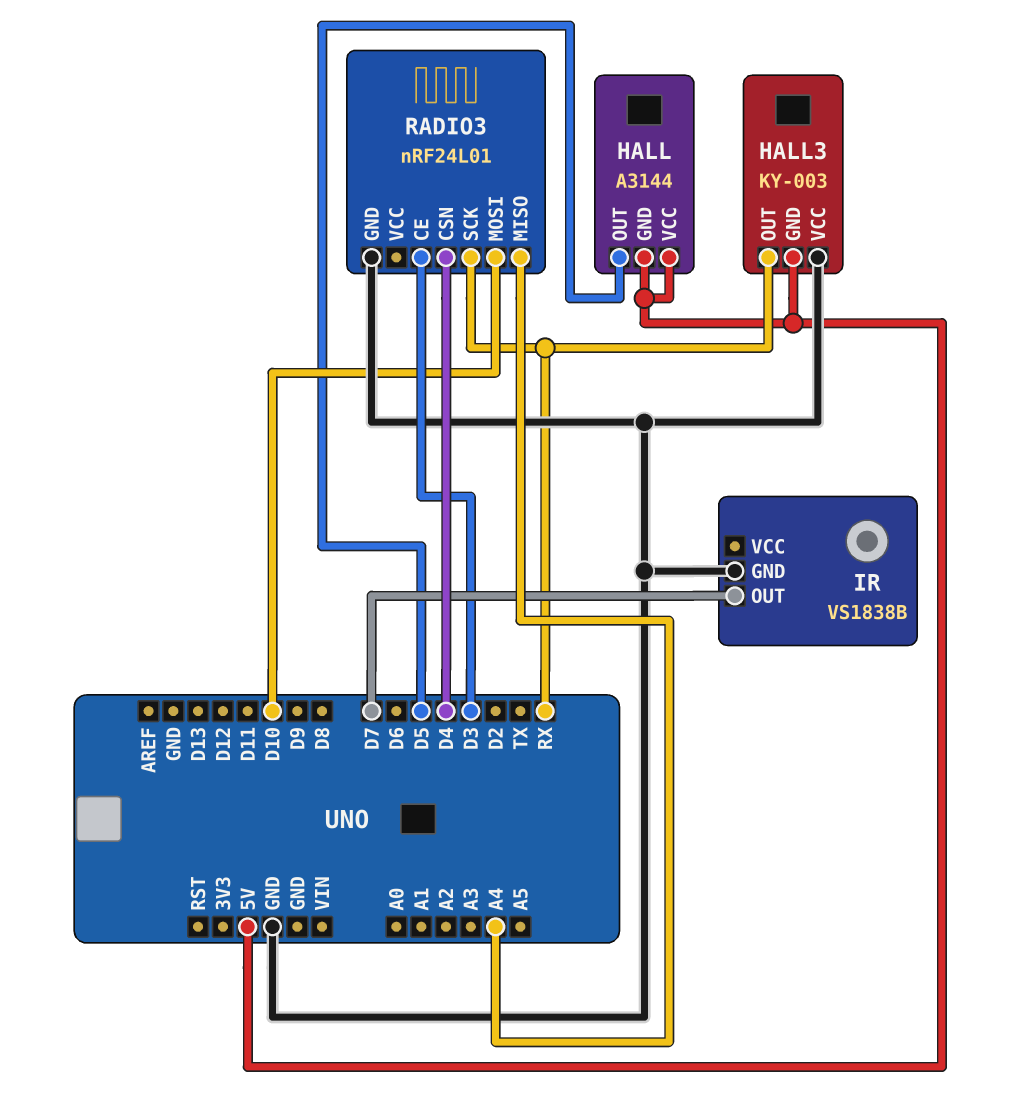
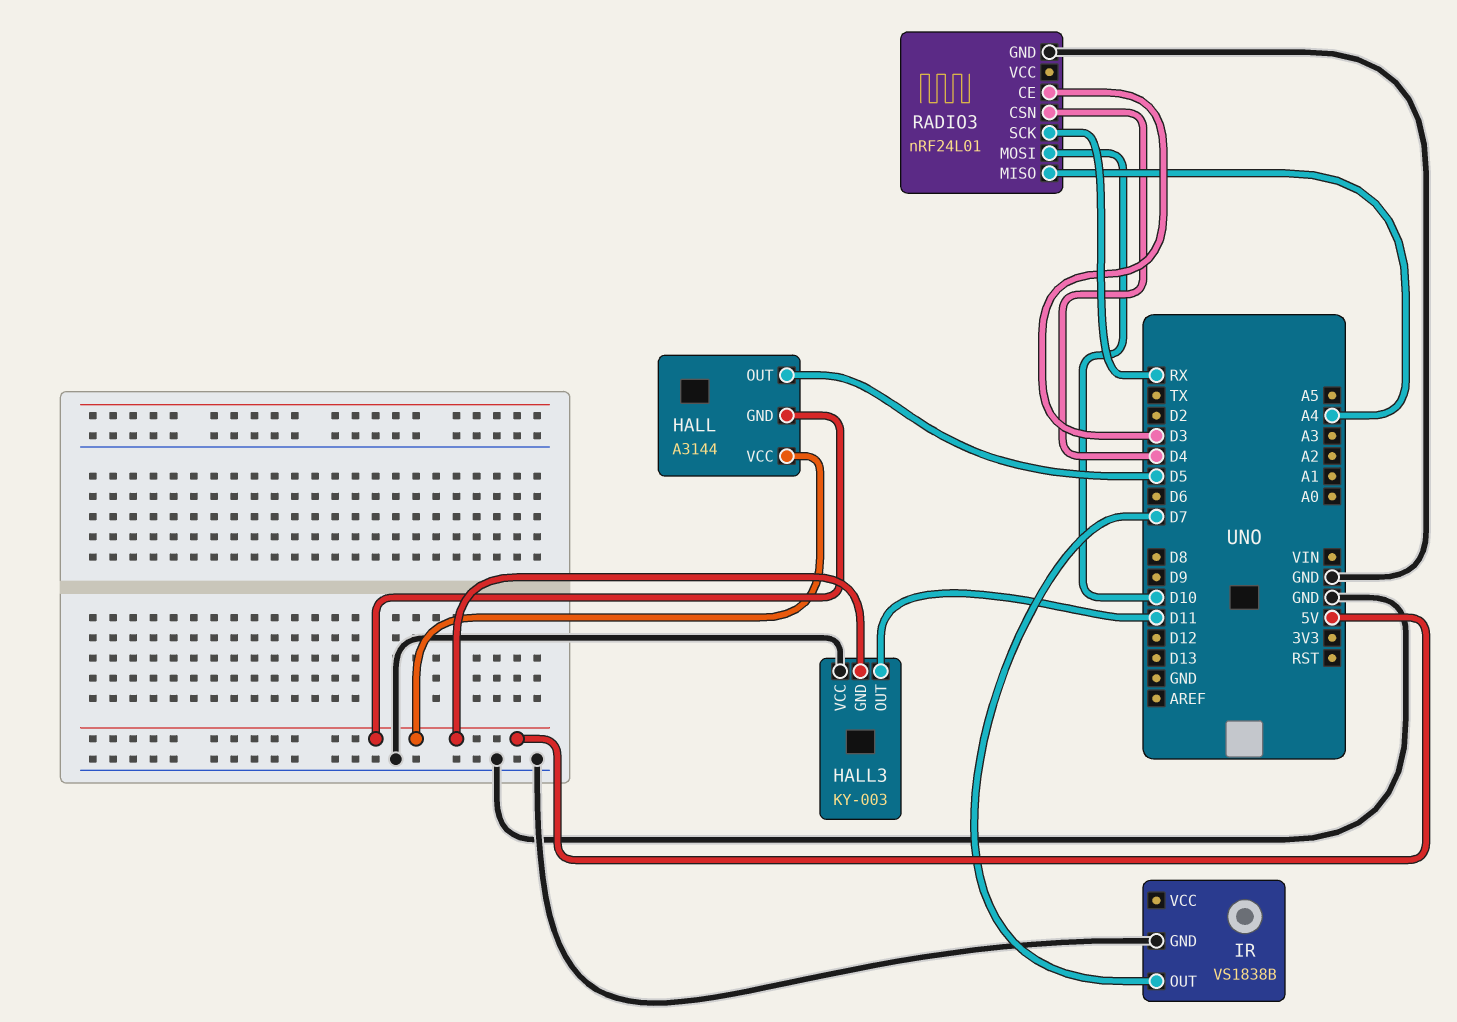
HALL3 pin OUT: RX -> D11

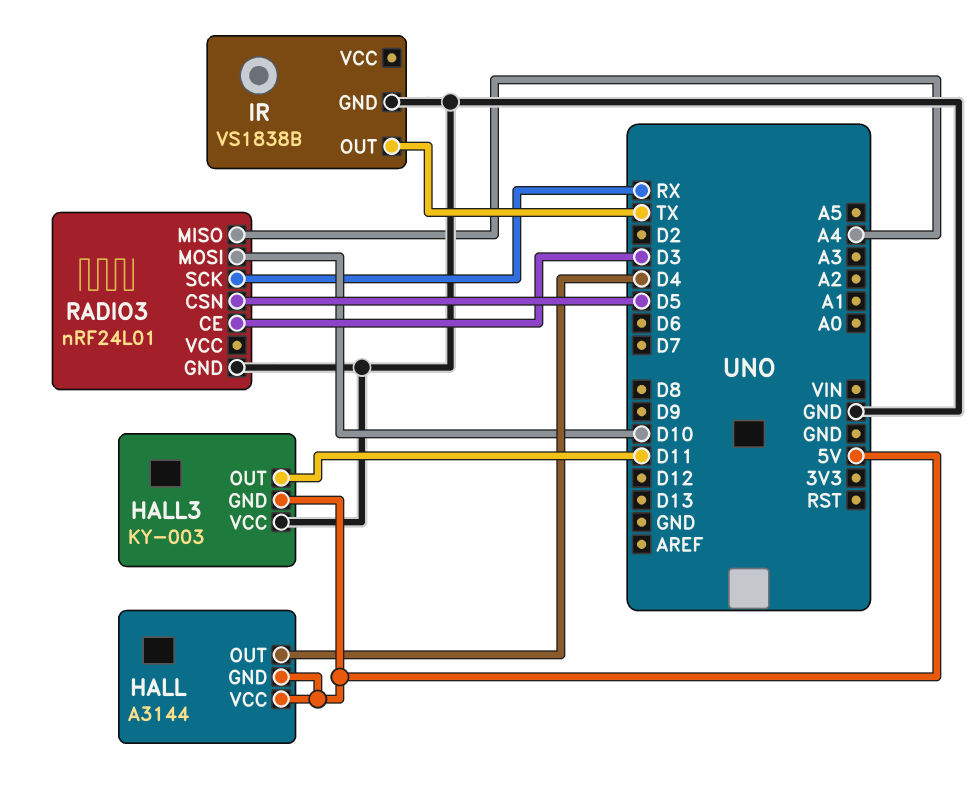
HALL pin OUT: D5 -> D4
IR pin OUT: D7 -> TX
RADIO3 pin CSN: D4 -> D5

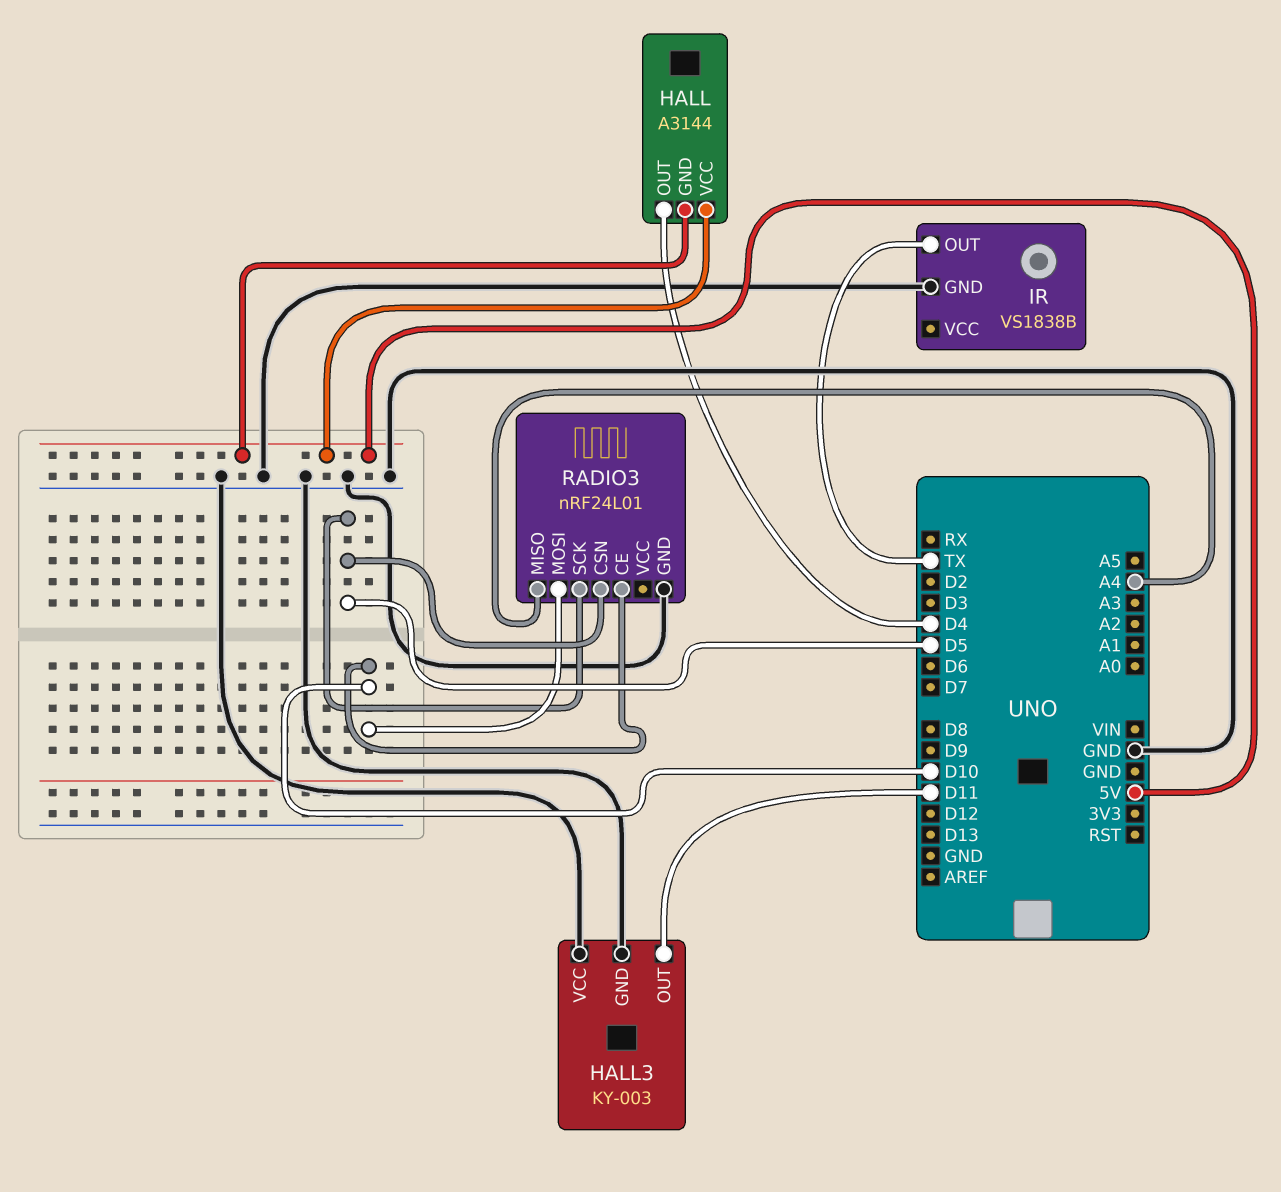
HALL3 pin GND: 5V -> GND
RADIO3 pin CE: D3 -> D10
RADIO3 pin SCK: RX -> D5

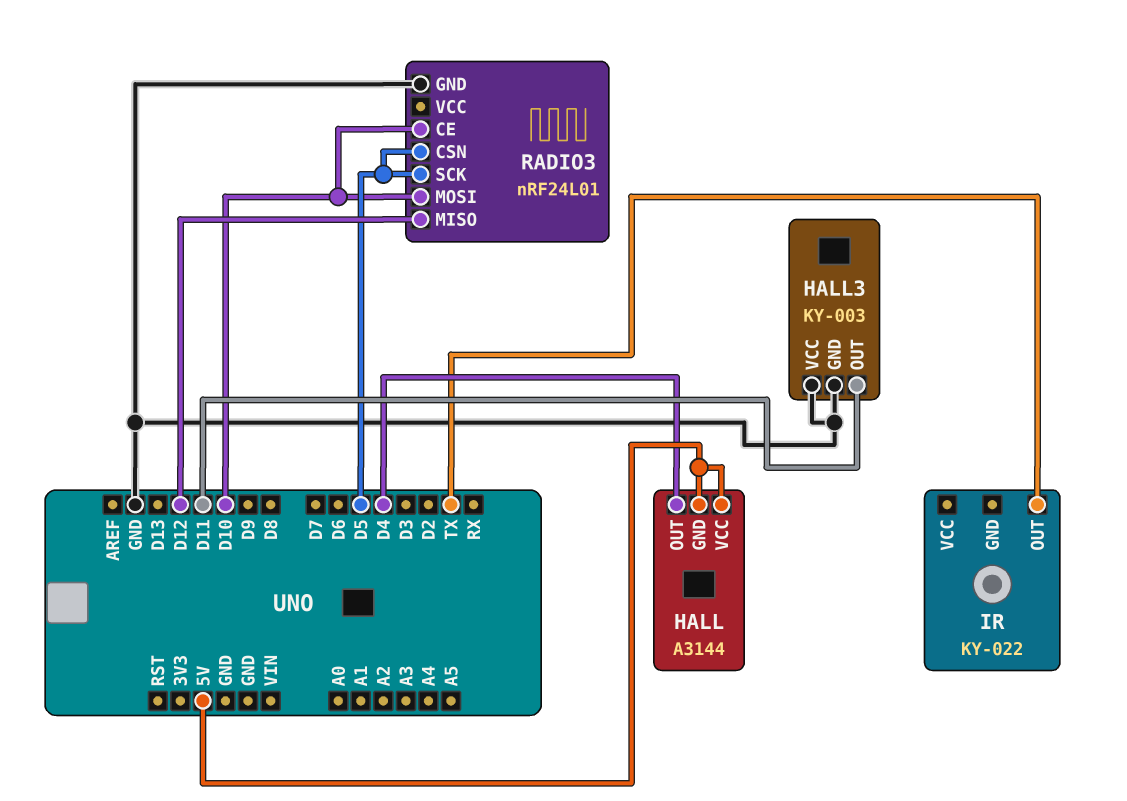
IR: VS1838B -> KY-022
IR pin GND: GND -> none
RADIO3 pin MISO: A4 -> D12

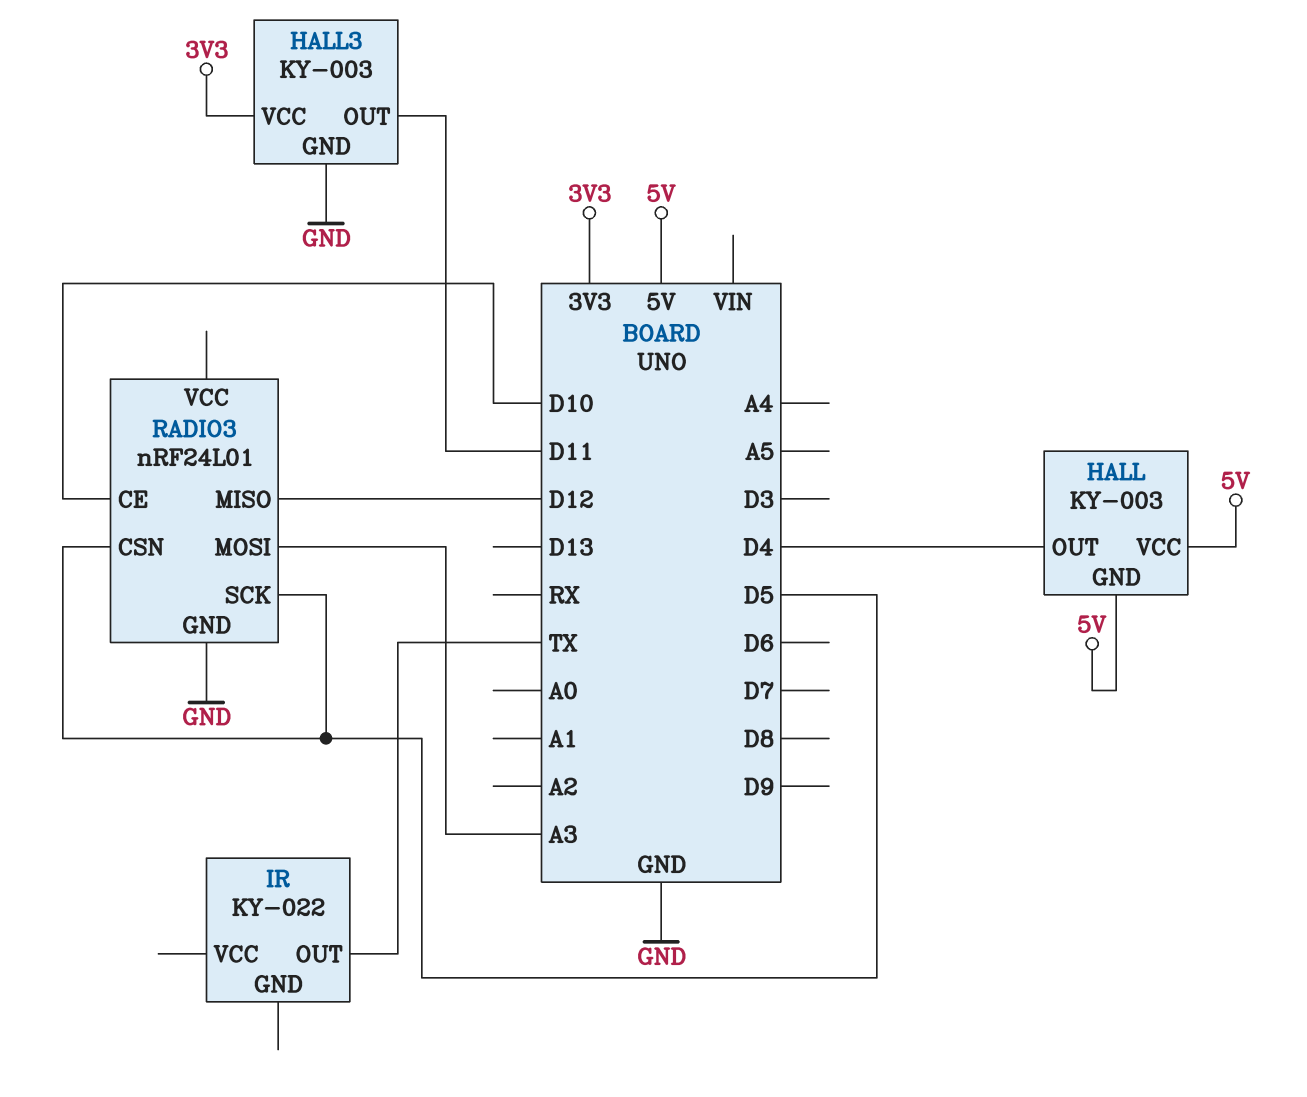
HALL: A3144 -> KY-003
HALL3 pin VCC: GND -> 3V3
RADIO3 pin MOSI: D10 -> A3

